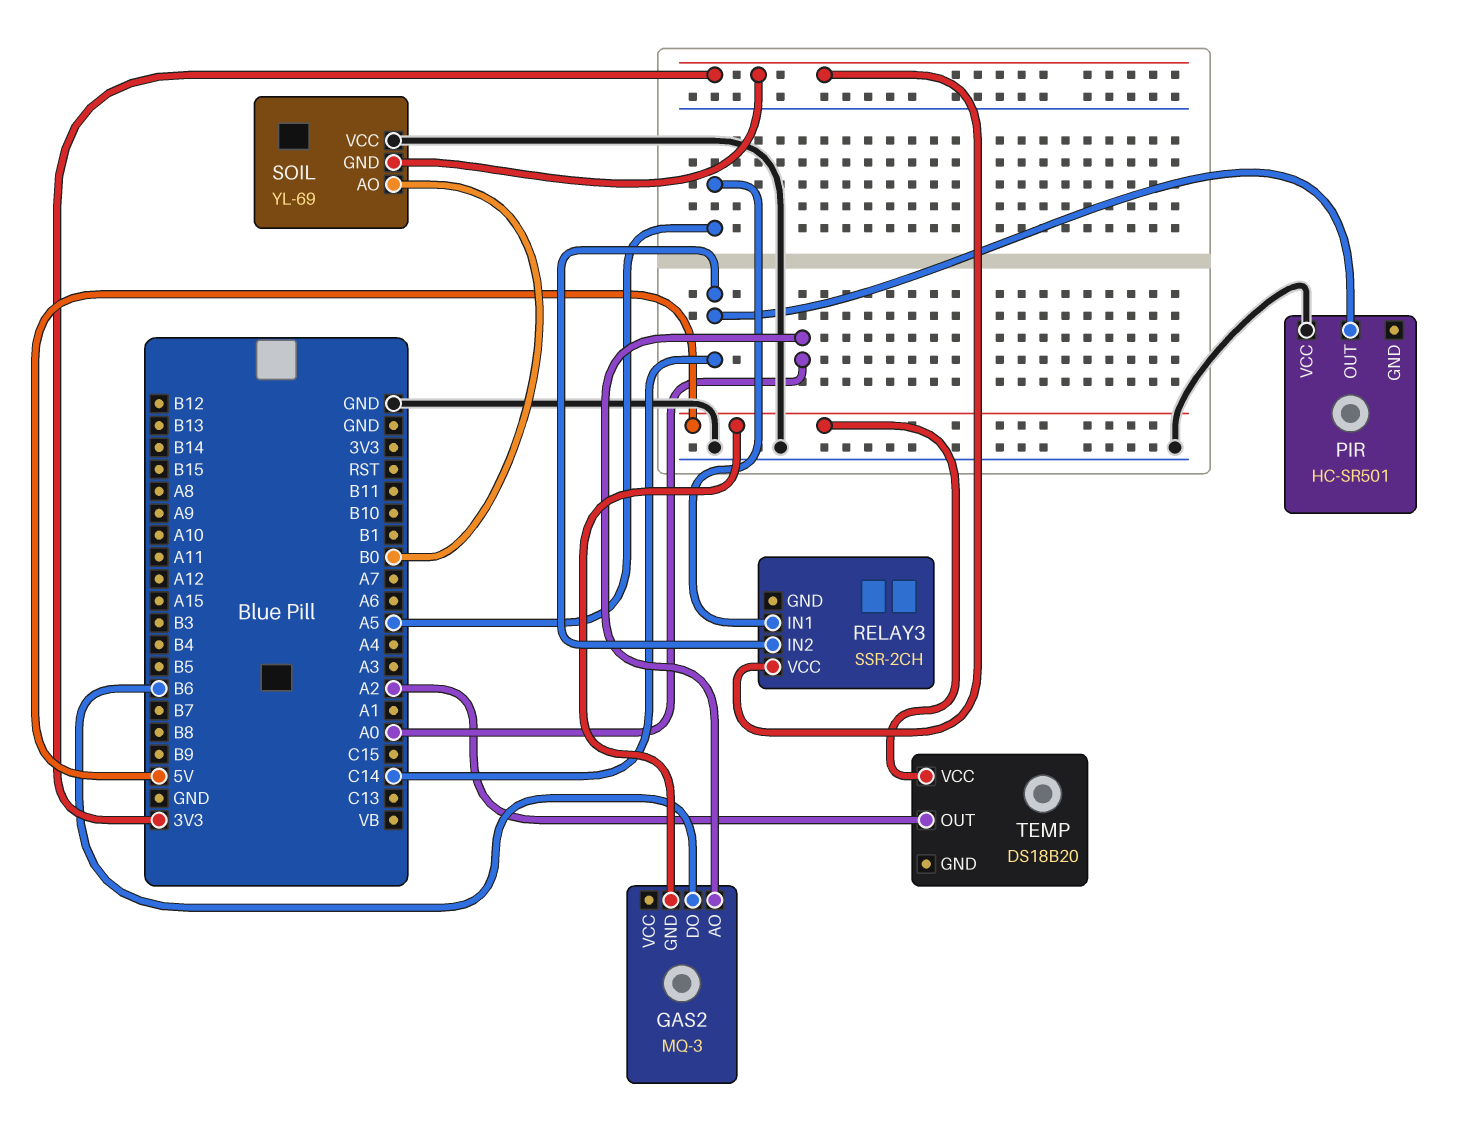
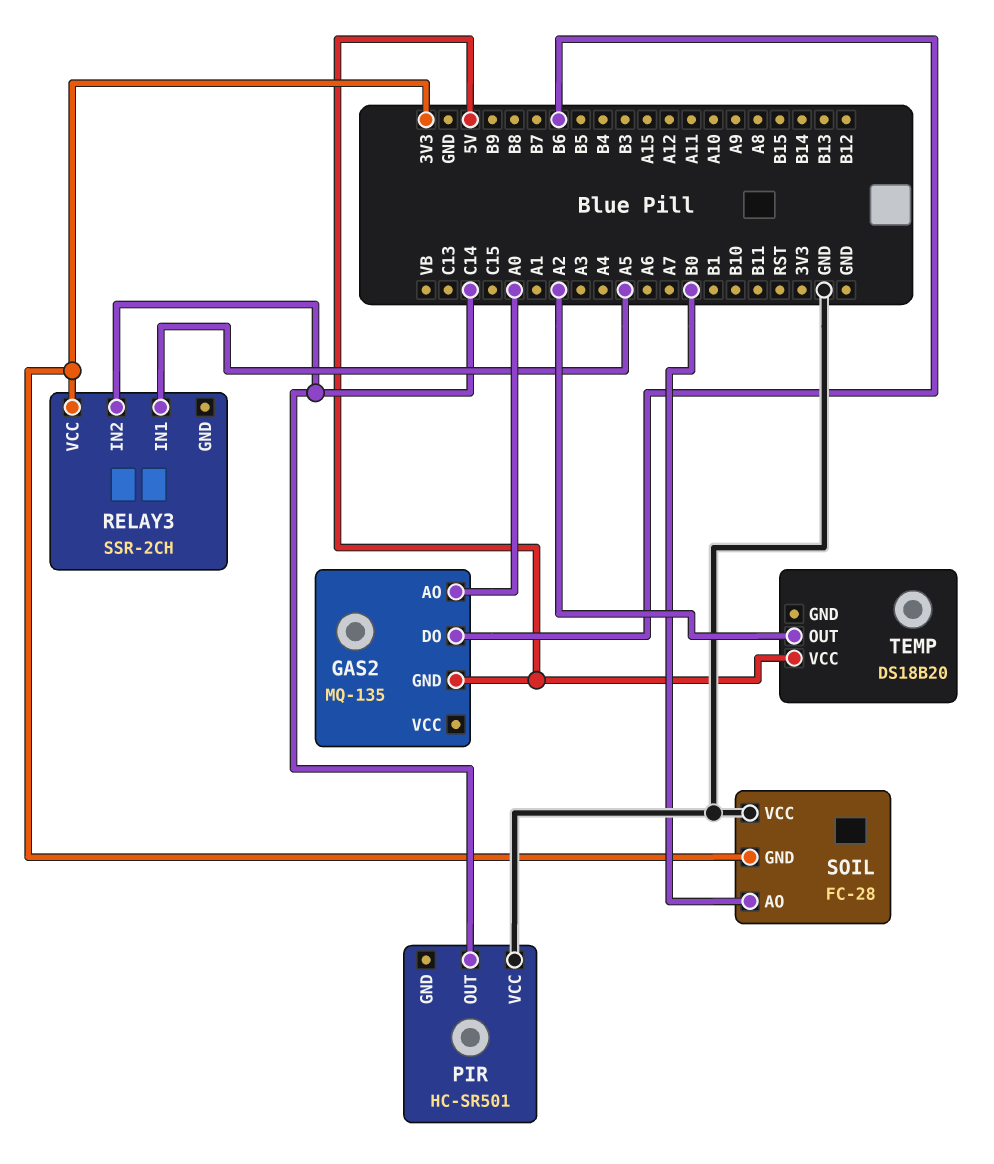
GAS2: MQ-3 -> MQ-135
SOIL: YL-69 -> FC-28

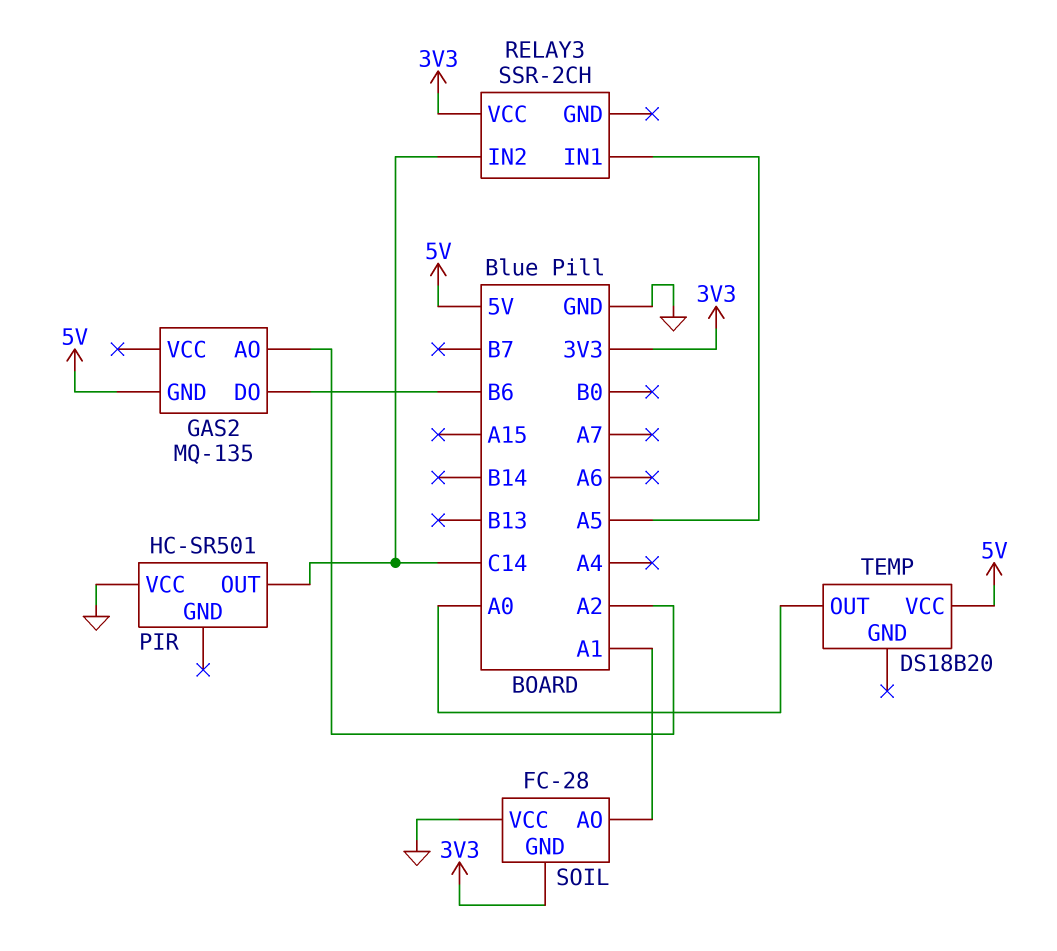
GAS2 pin AO: A0 -> A2
SOIL pin AO: B0 -> A1
TEMP pin OUT: A2 -> A0

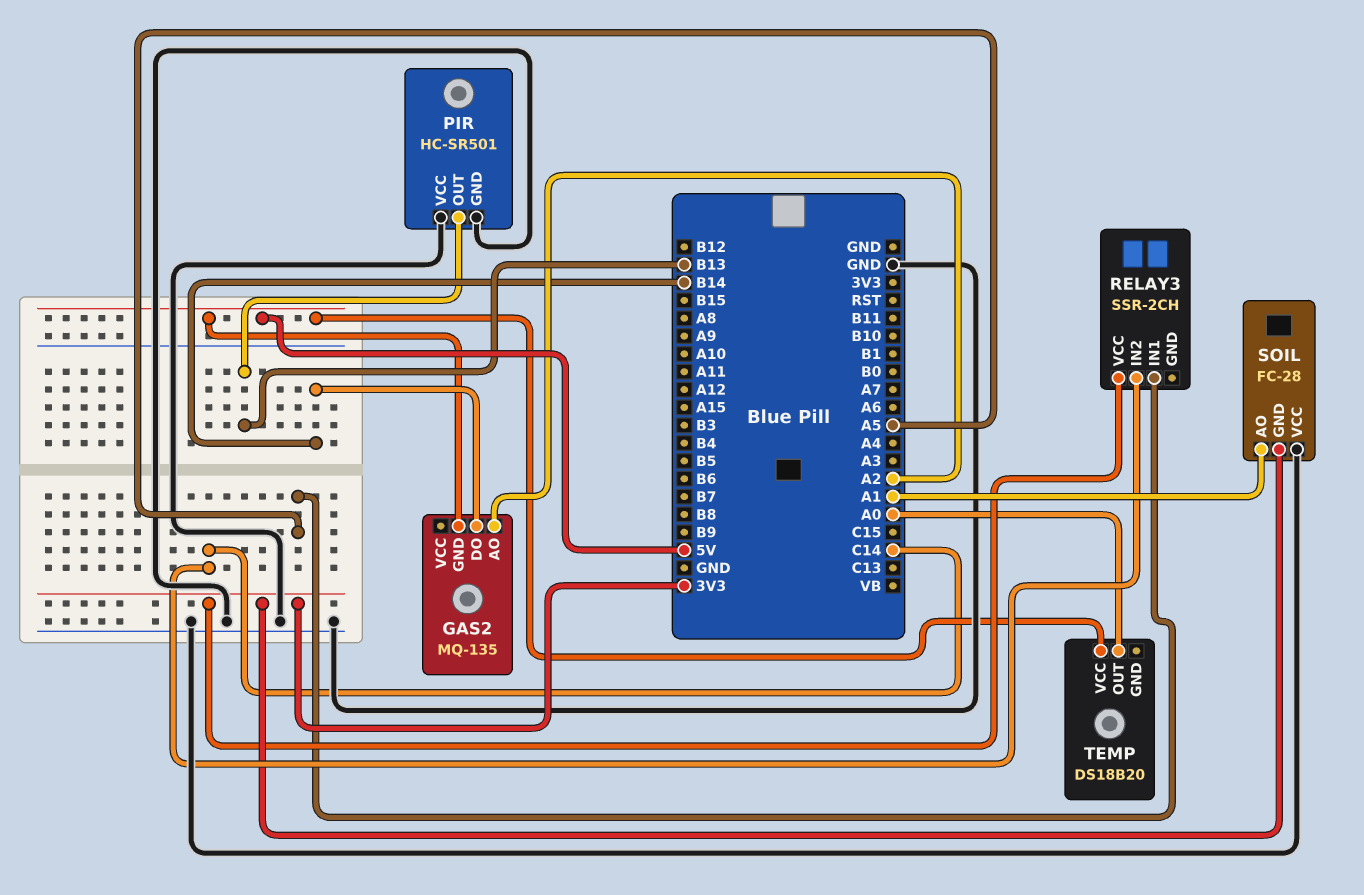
GAS2 pin DO: B6 -> B14
PIR pin GND: none -> GND
PIR pin OUT: C14 -> B13

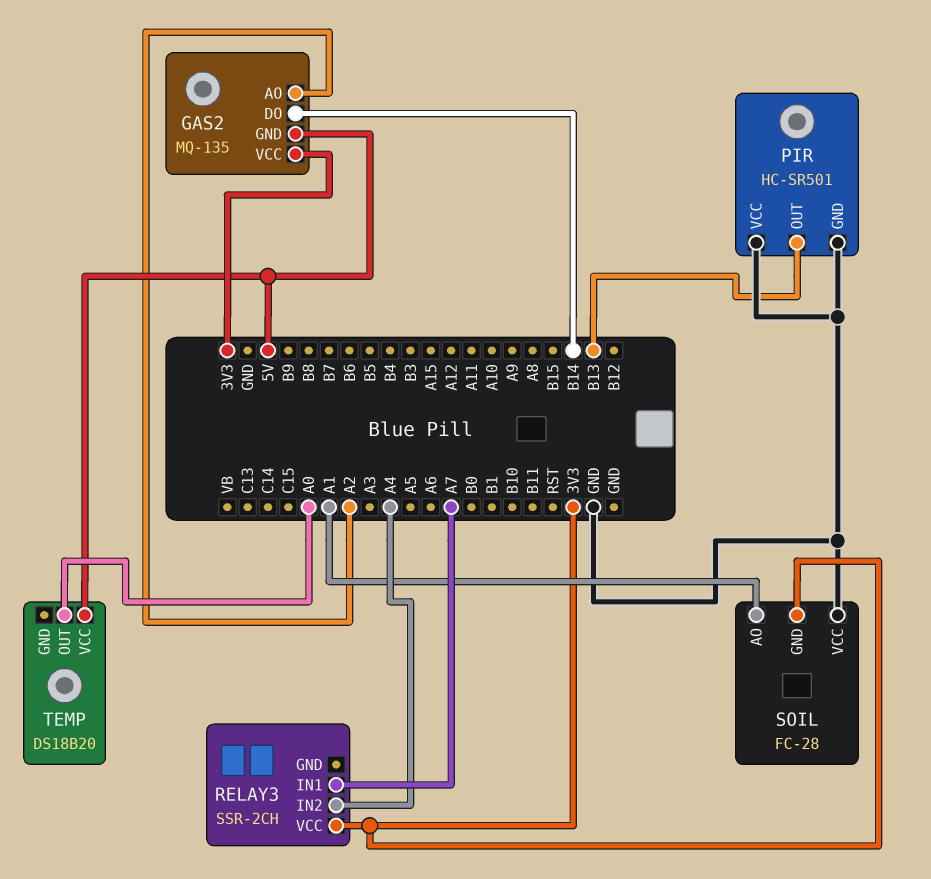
GAS2 pin VCC: none -> 3V3
RELAY3 pin IN1: A5 -> A7
RELAY3 pin IN2: C14 -> A4

